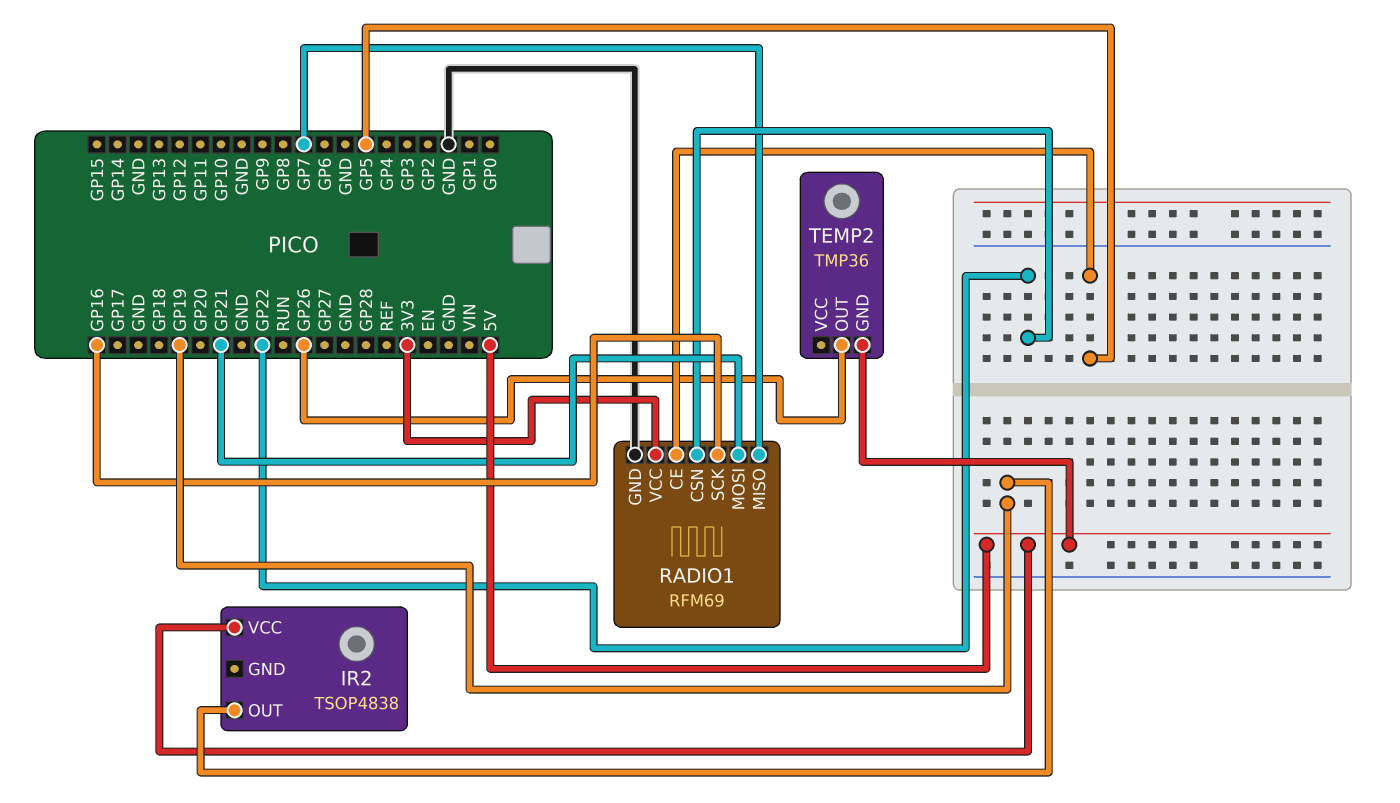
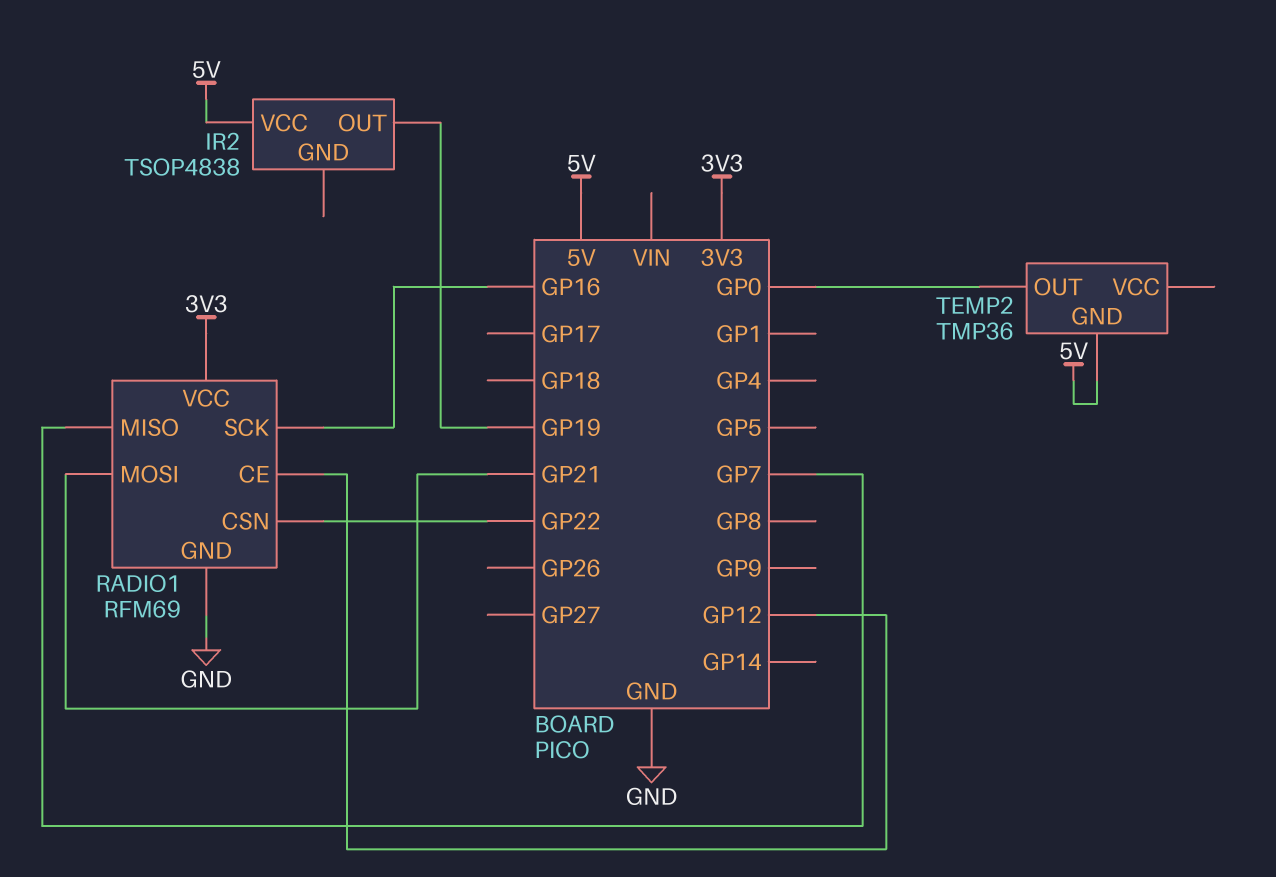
RADIO1 pin CE: GP5 -> GP12
TEMP2 pin OUT: GP26 -> GP0

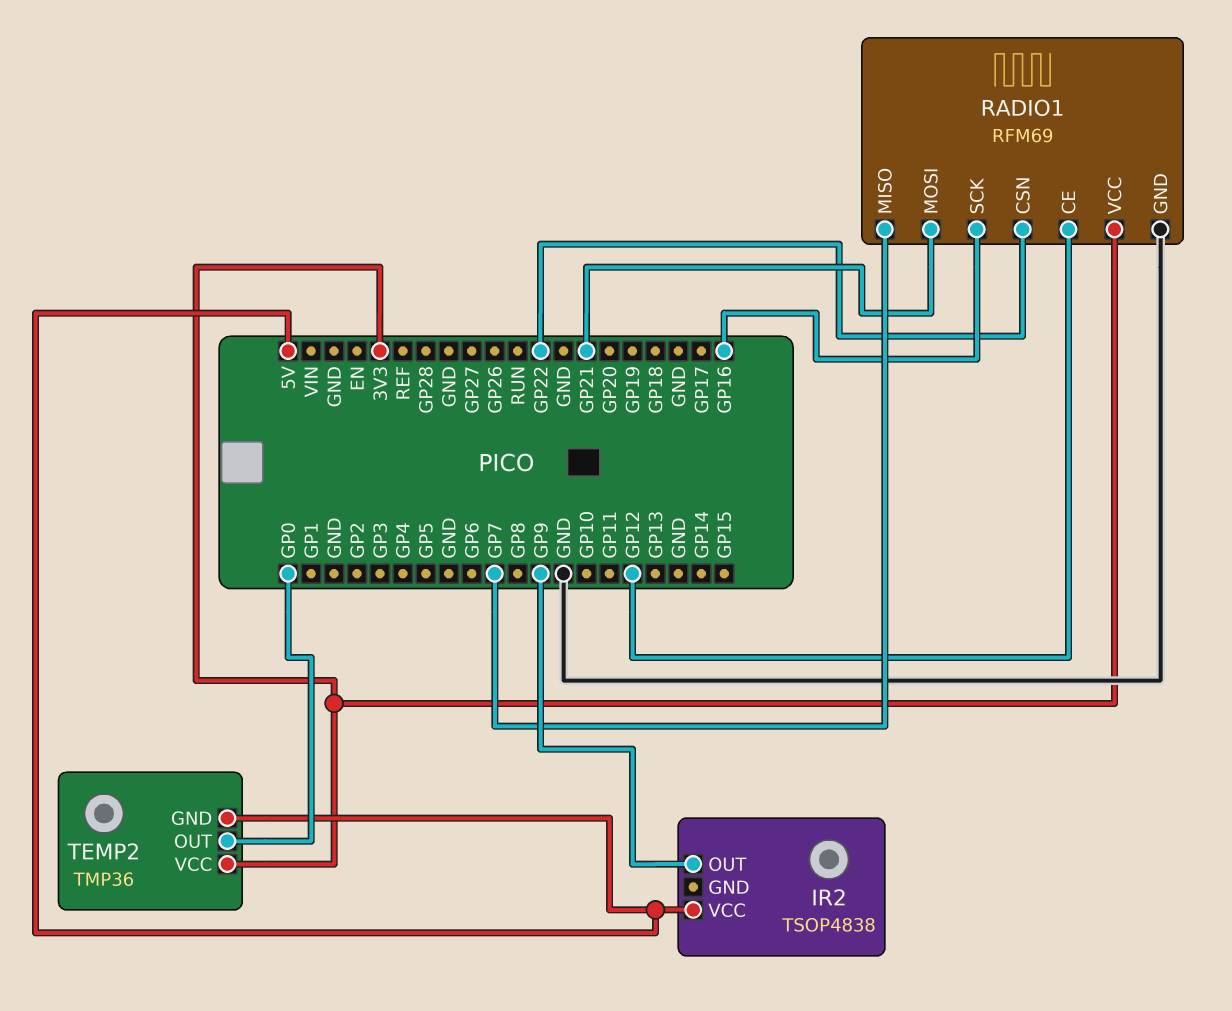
IR2 pin OUT: GP19 -> GP9
TEMP2 pin VCC: none -> 3V3

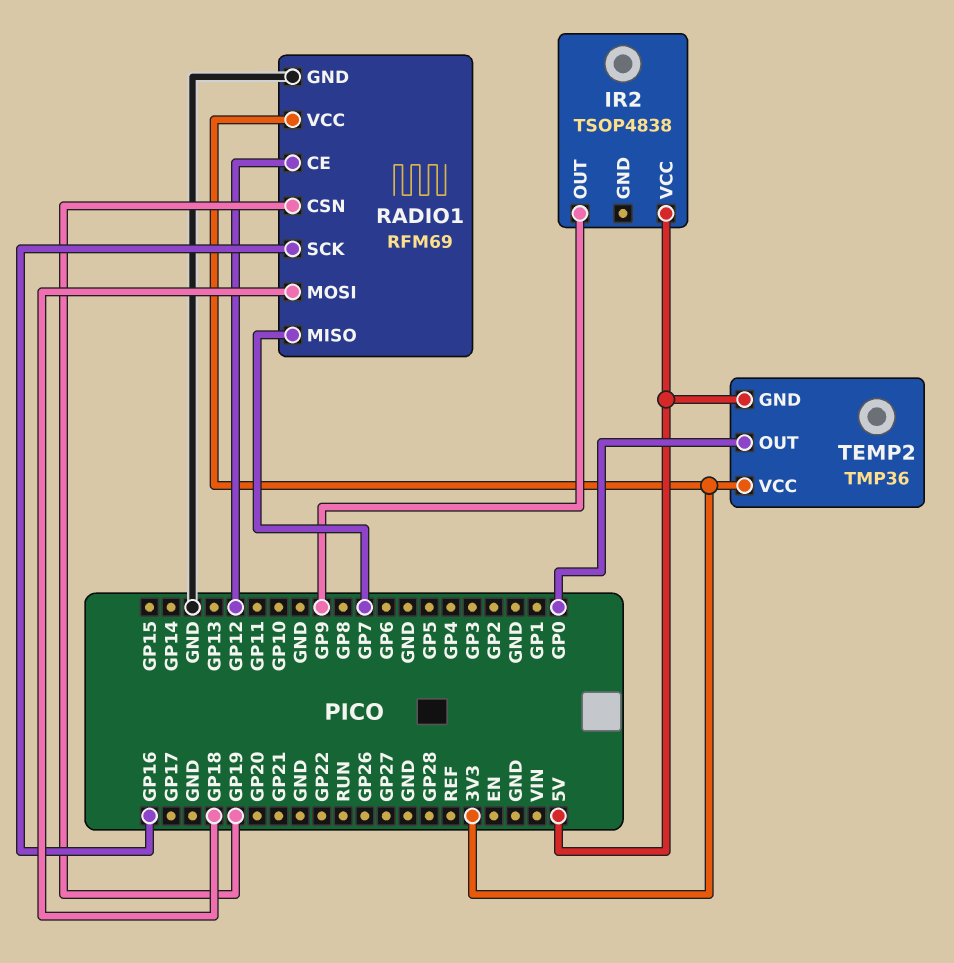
RADIO1 pin CSN: GP22 -> GP19
RADIO1 pin MOSI: GP21 -> GP18

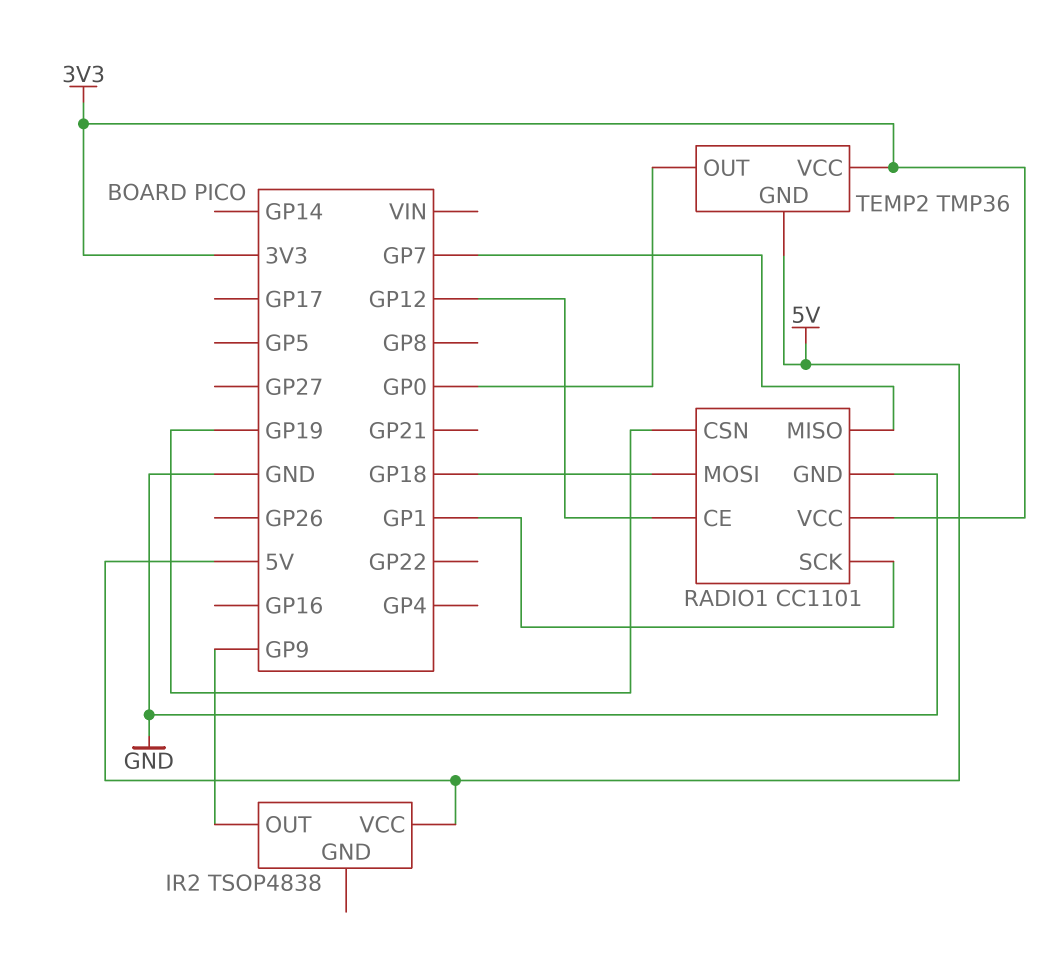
RADIO1: RFM69 -> CC1101
RADIO1 pin SCK: GP16 -> GP1

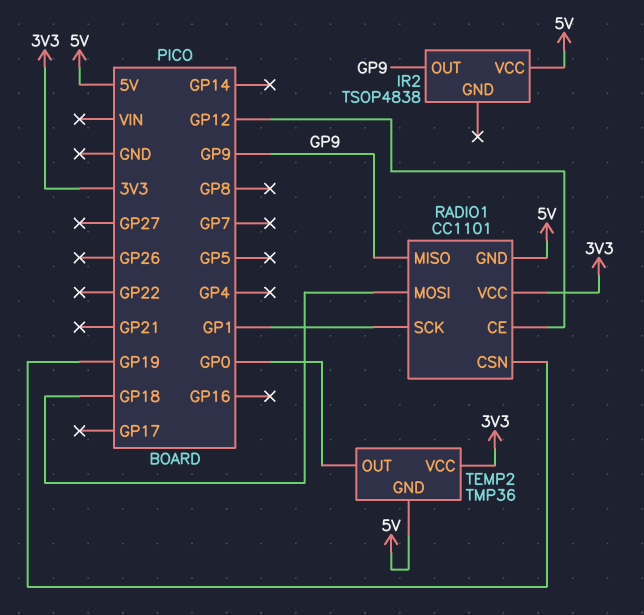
RADIO1 pin GND: GND -> 5V
RADIO1 pin MISO: GP7 -> GP9

